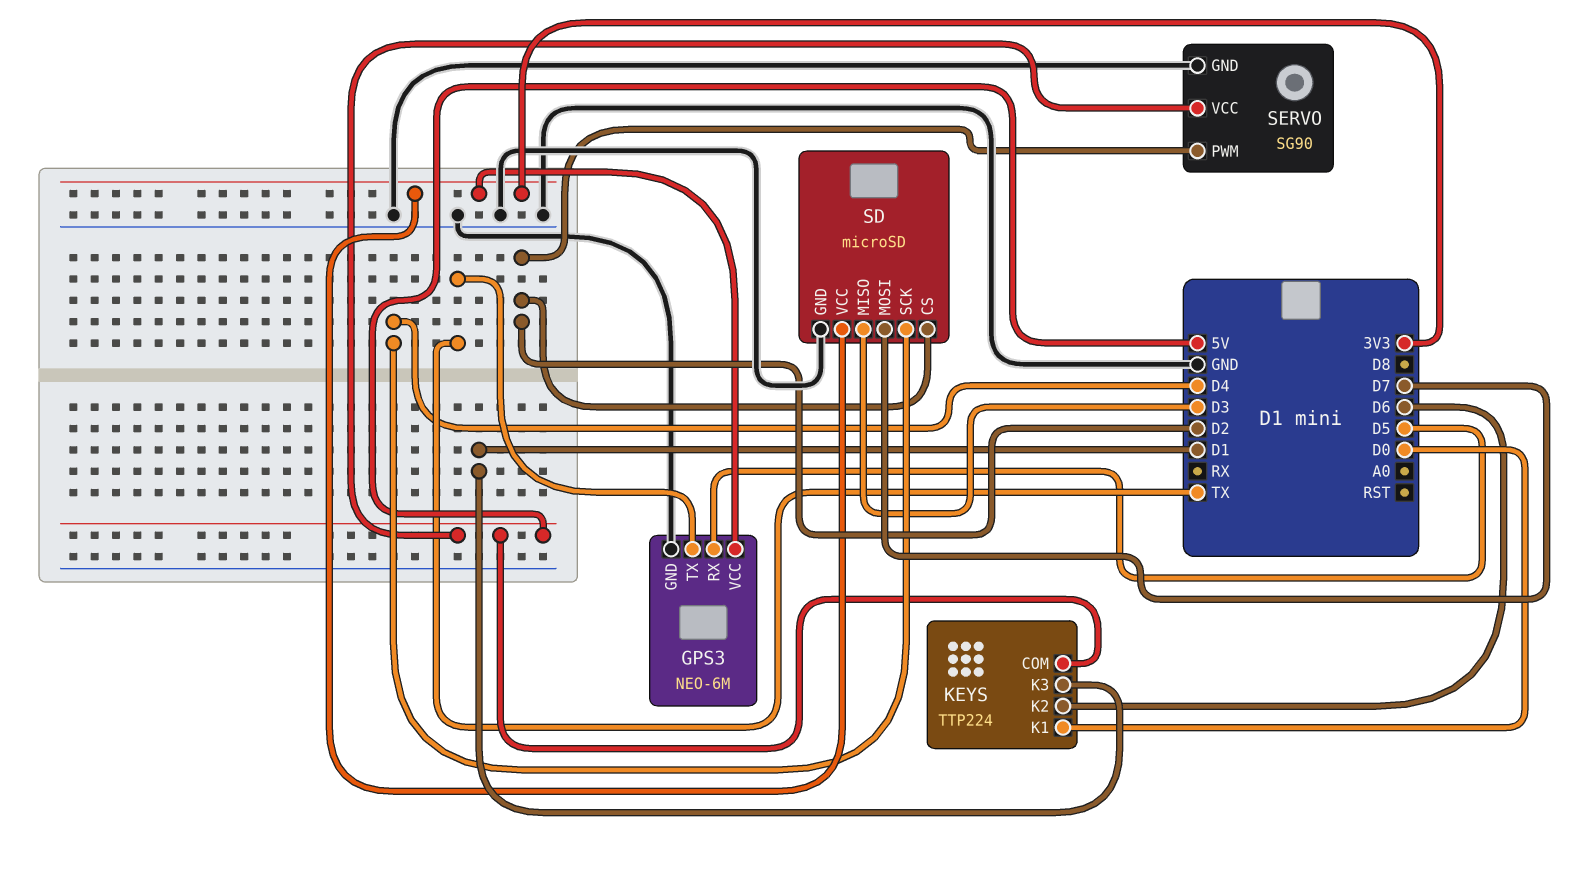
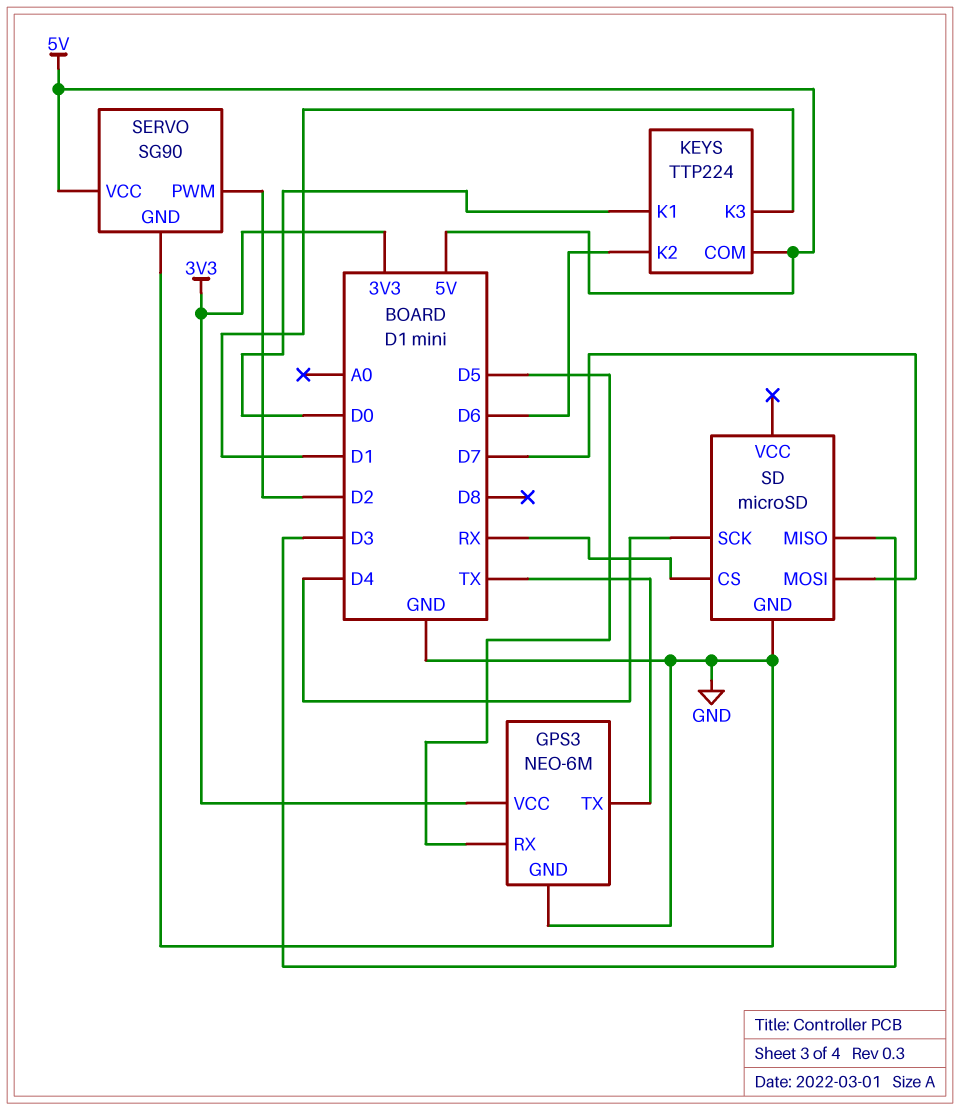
SD pin CS: D2 -> RX
SD pin VCC: 3V3 -> none

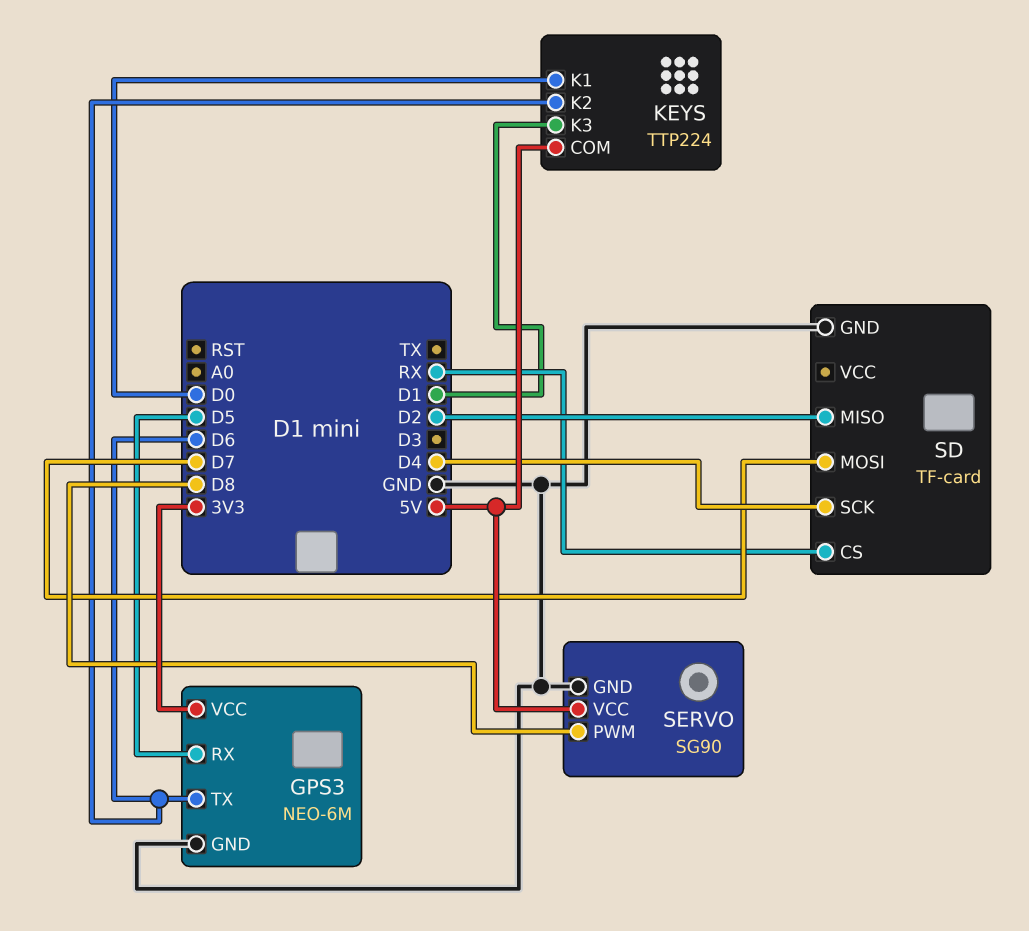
GPS3 pin TX: TX -> D6
SD: microSD -> TF-card
SD pin MISO: D3 -> D2
SERVO pin PWM: D2 -> D8

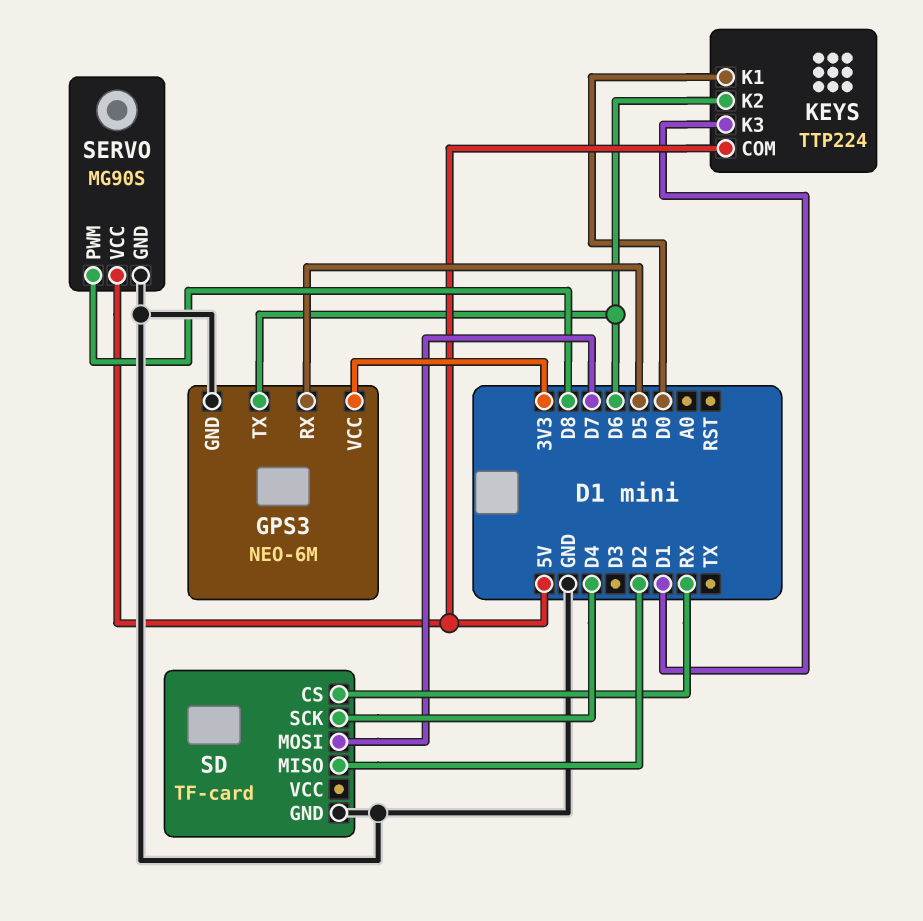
SERVO: SG90 -> MG90S

